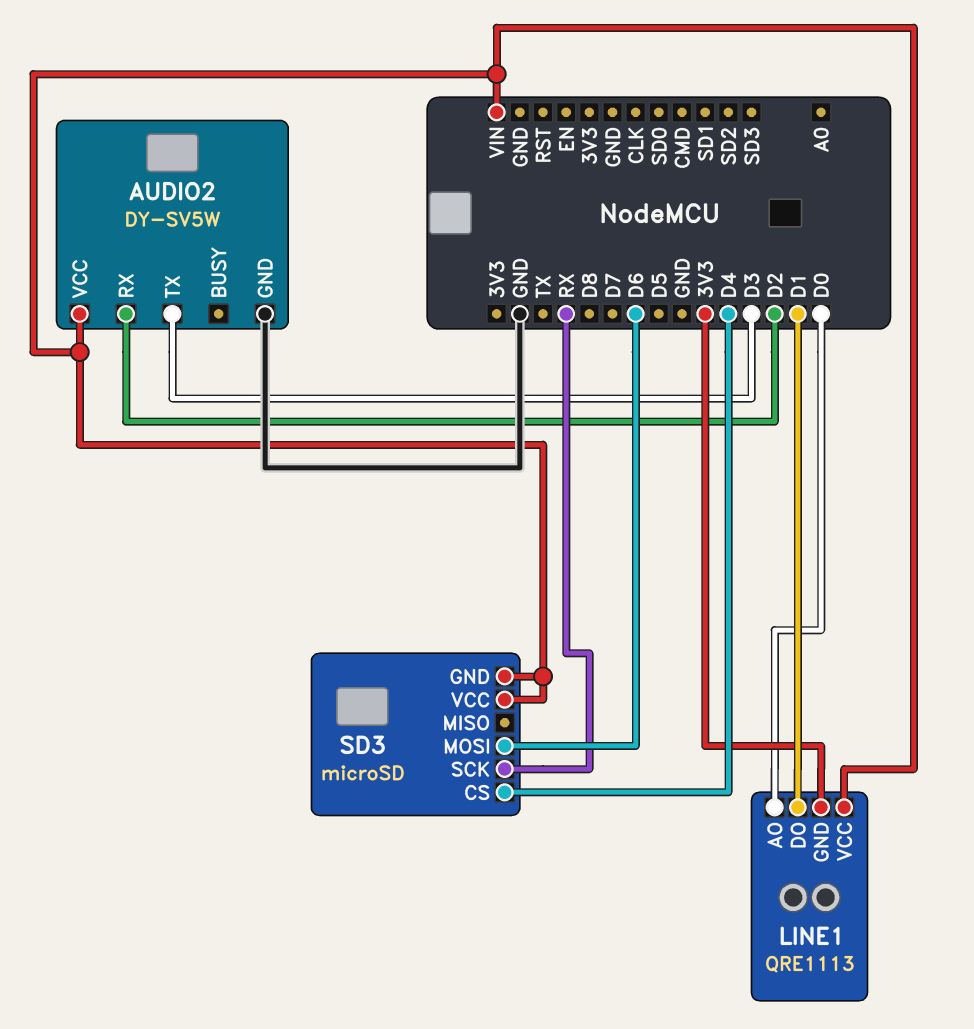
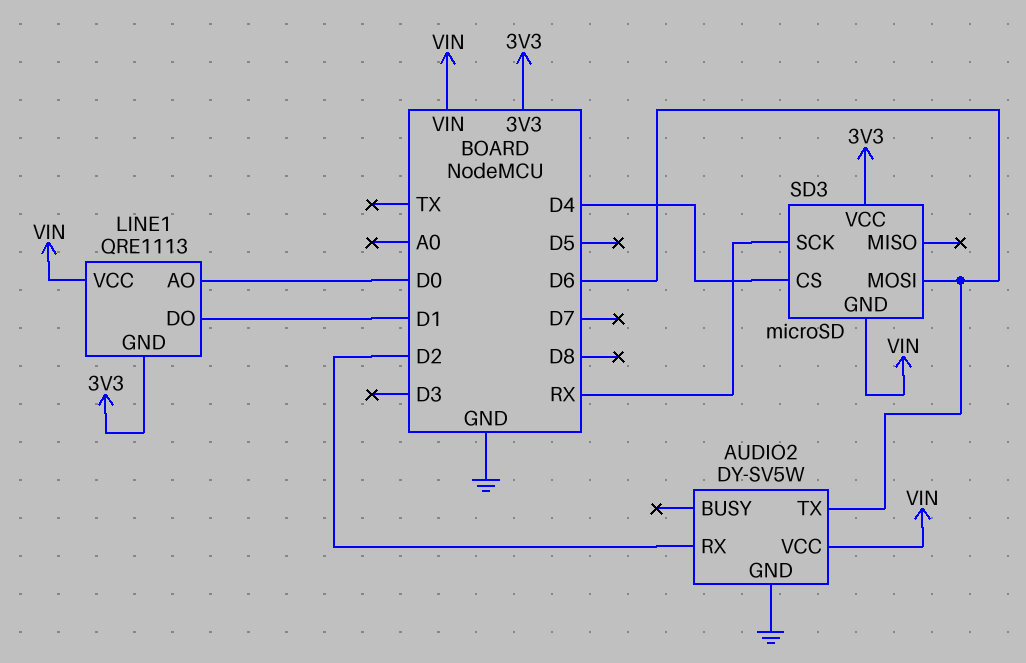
AUDIO2 pin TX: D3 -> D6
SD3 pin VCC: VIN -> 3V3

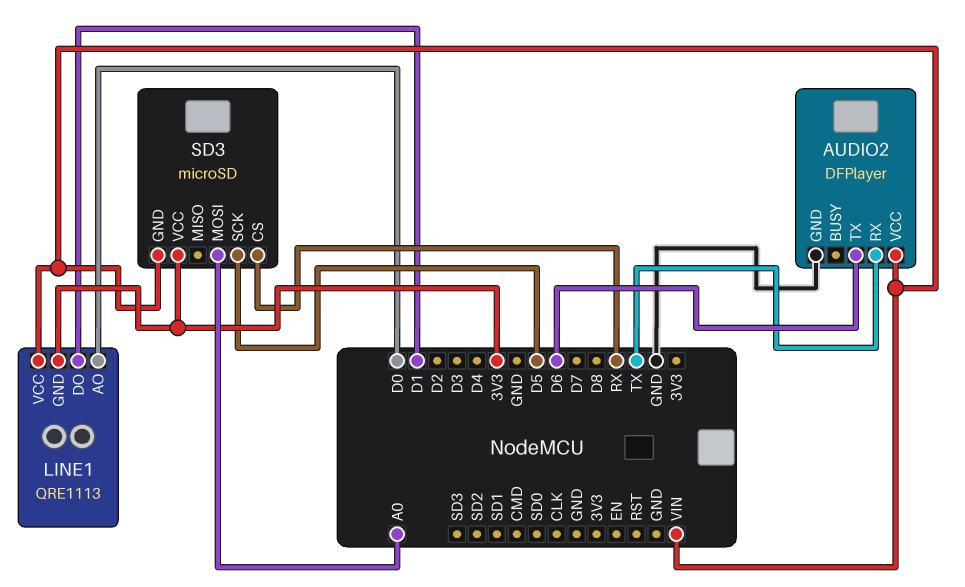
AUDIO2: DY-SV5W -> DFPlayer
AUDIO2 pin RX: D2 -> TX
SD3 pin CS: D4 -> RX
SD3 pin MOSI: D6 -> A0
SD3 pin SCK: RX -> D5

